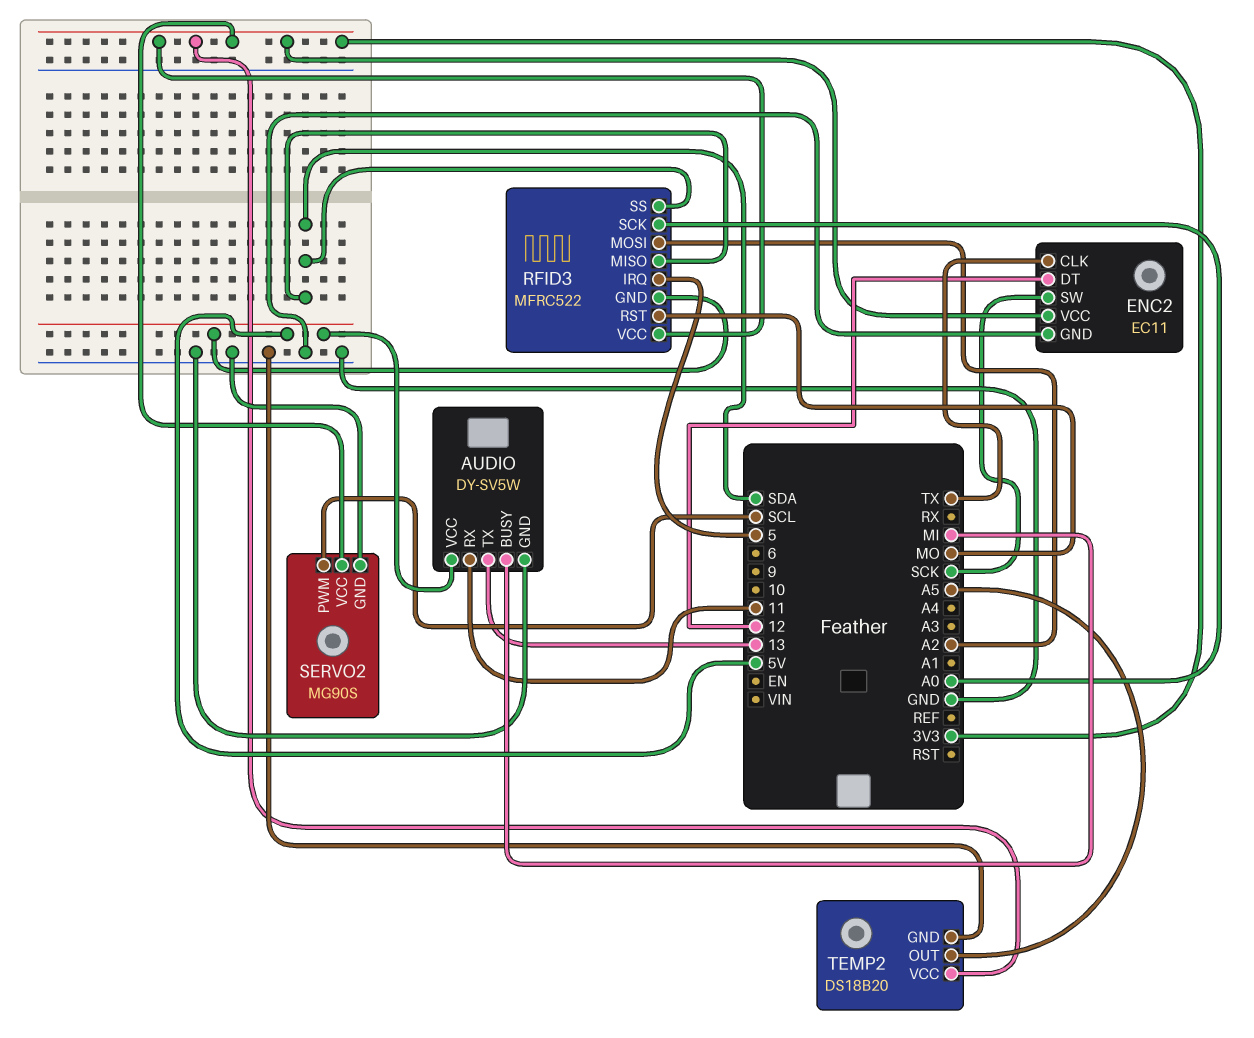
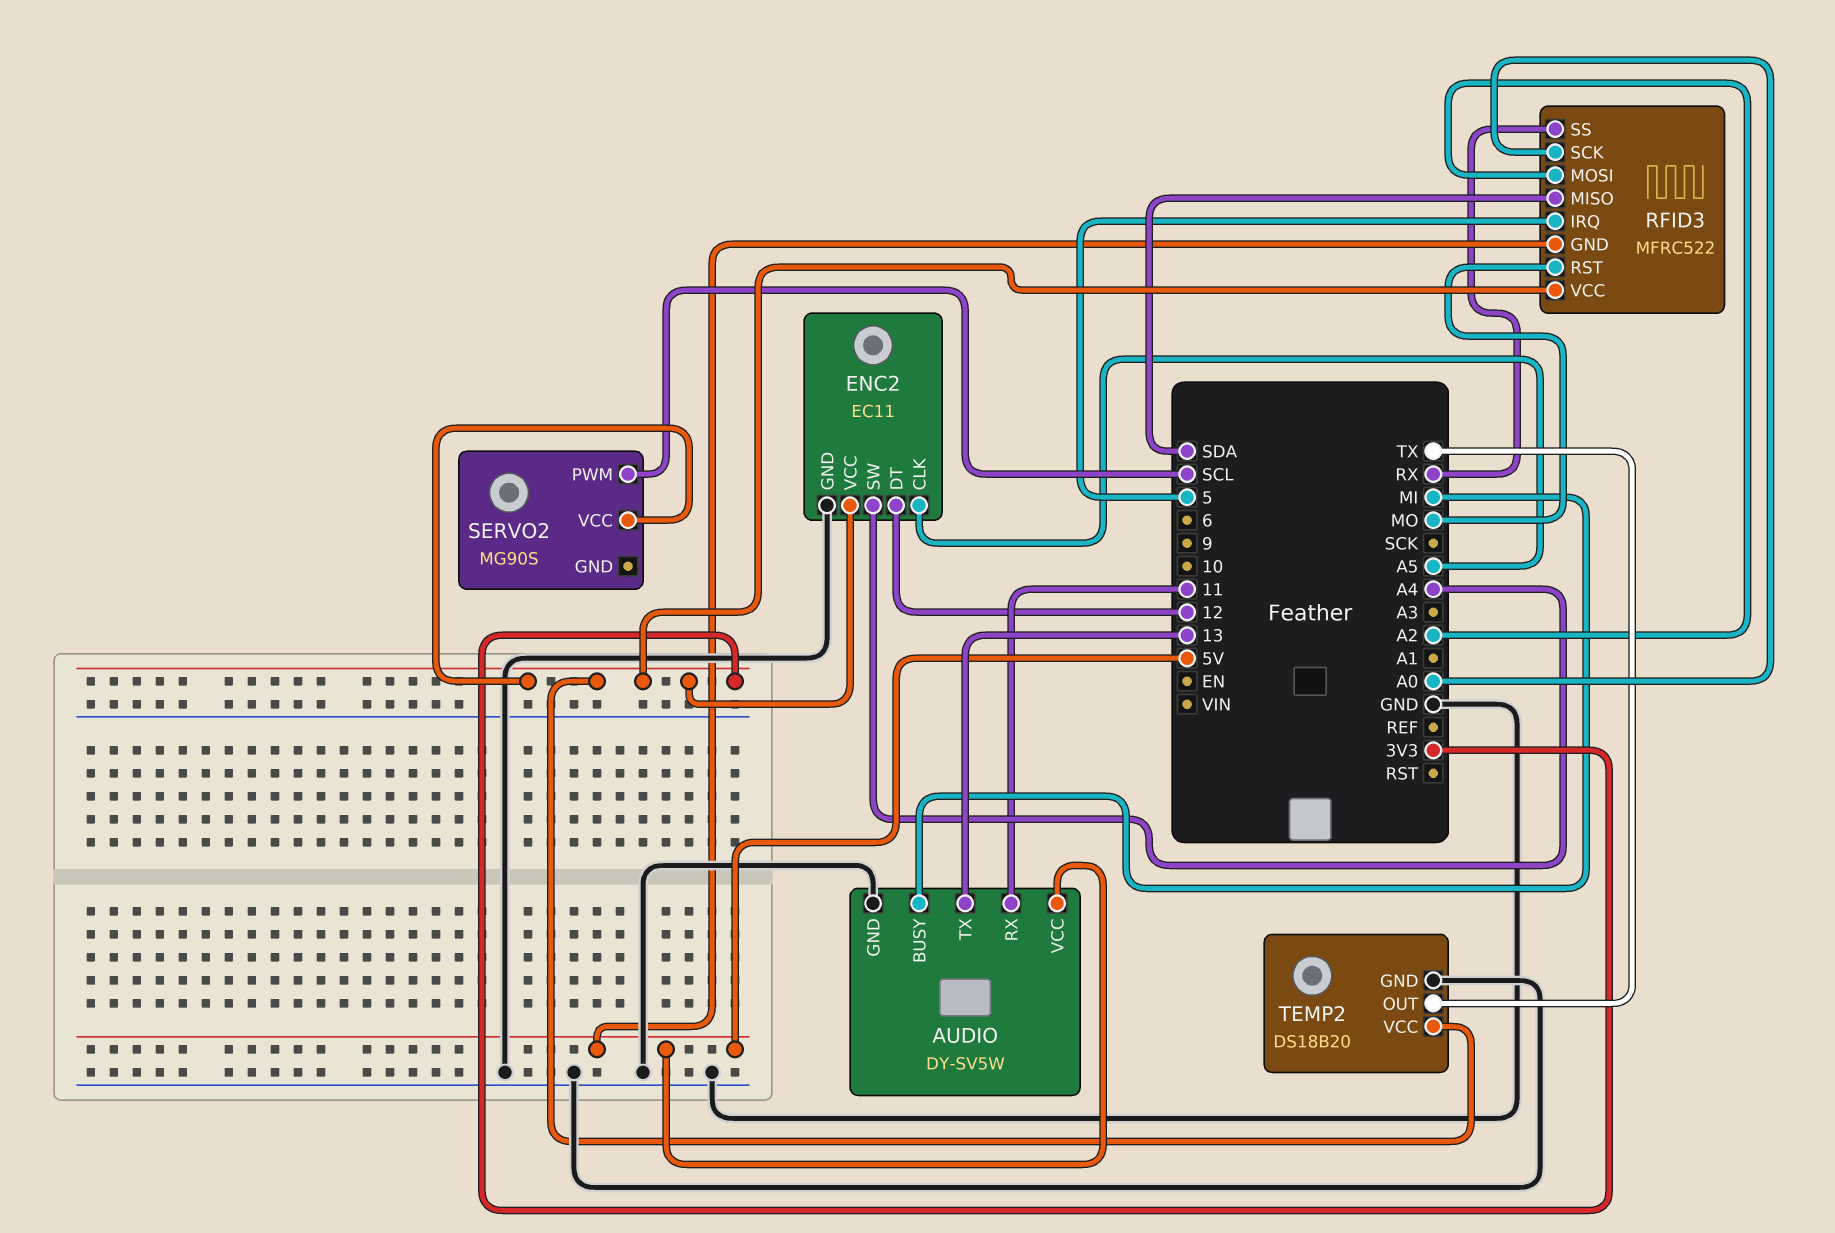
ENC2 pin CLK: TX -> A5
ENC2 pin SW: SCK -> A4
RFID3 pin SS: SDA -> RX
SERVO2 pin GND: GND -> none
TEMP2 pin OUT: A5 -> TX

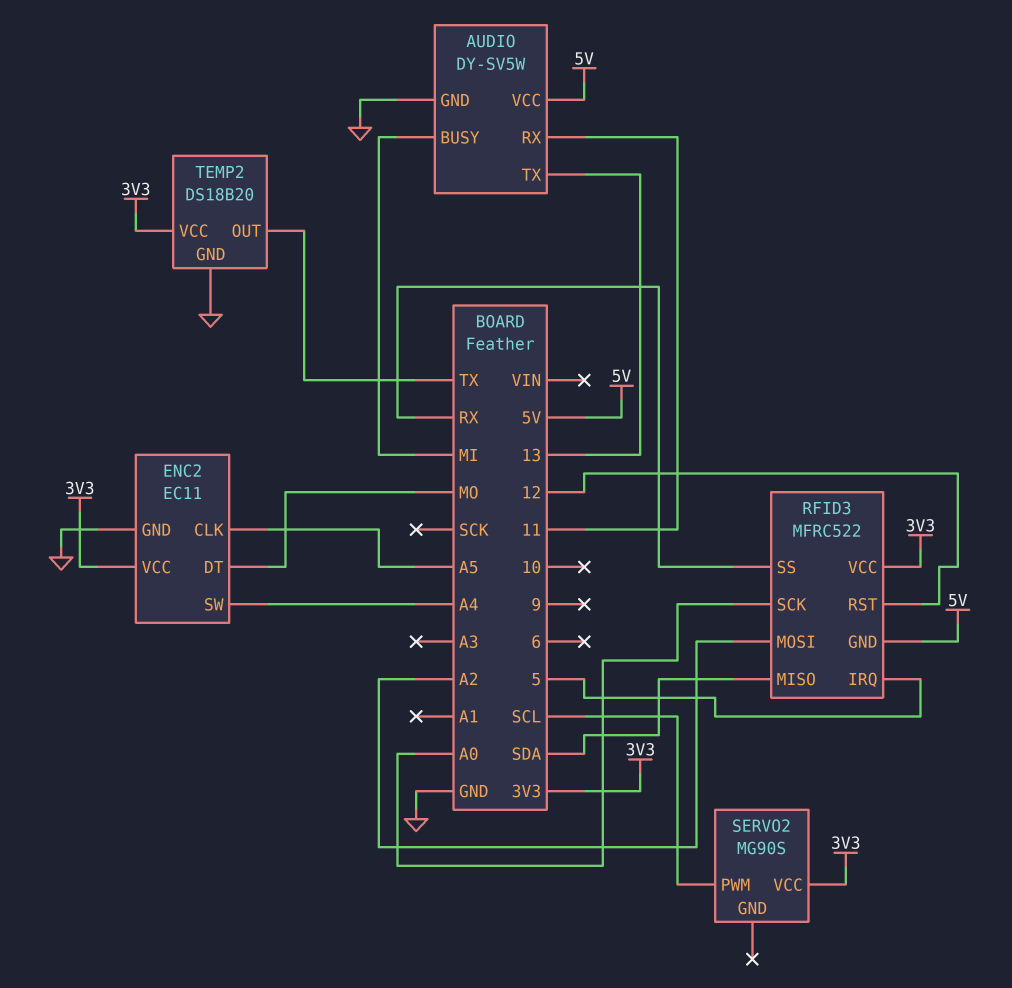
ENC2 pin DT: 12 -> MO
RFID3 pin RST: MO -> 12

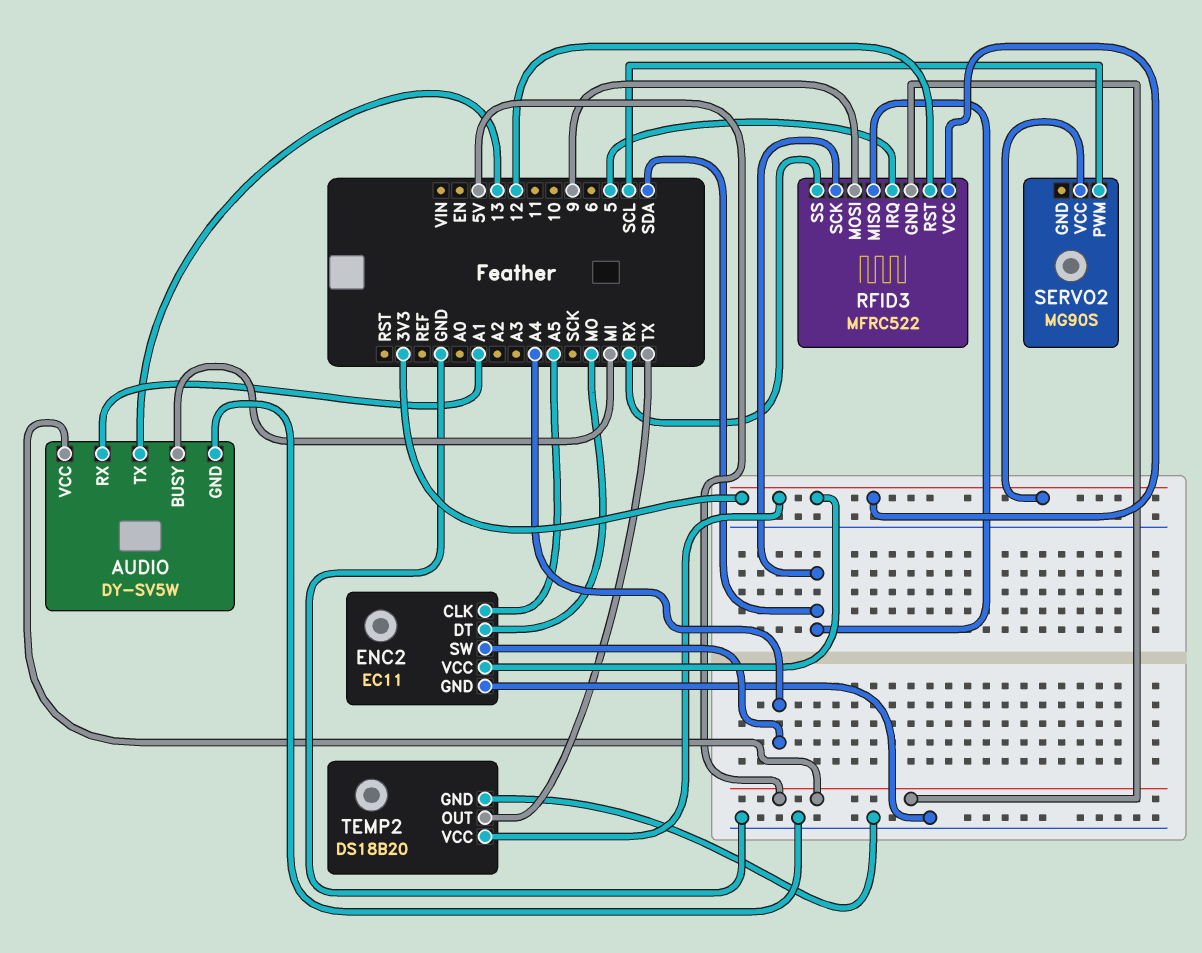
AUDIO pin RX: 11 -> A1
RFID3 pin MOSI: A2 -> 9
RFID3 pin SCK: A0 -> SDA

